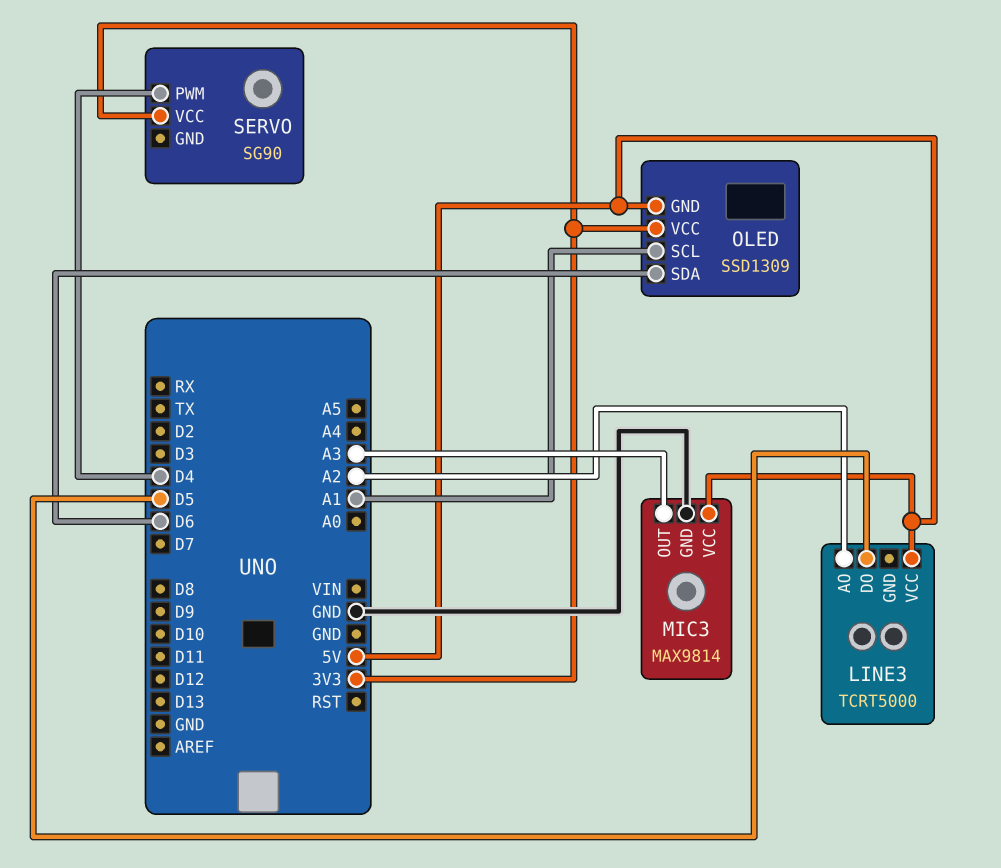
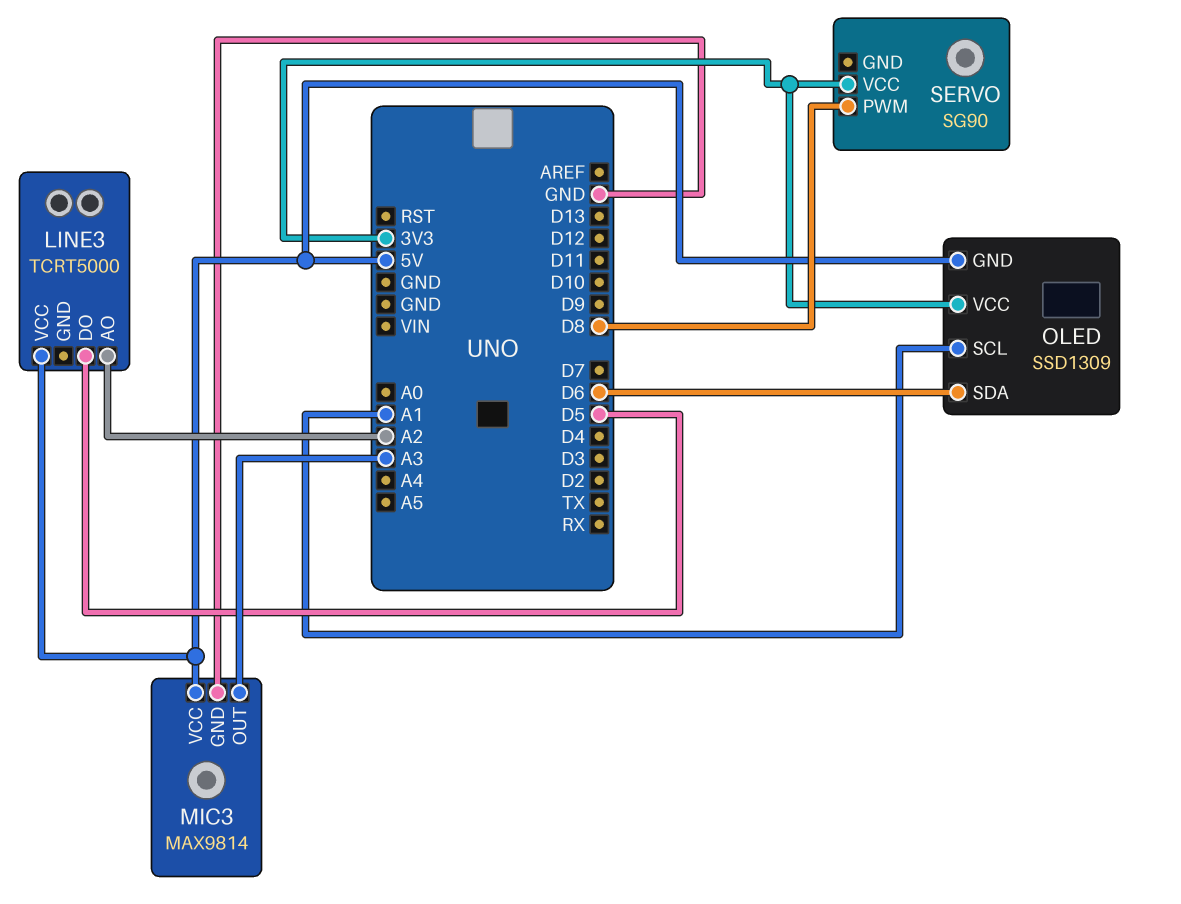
SERVO pin PWM: D4 -> D8

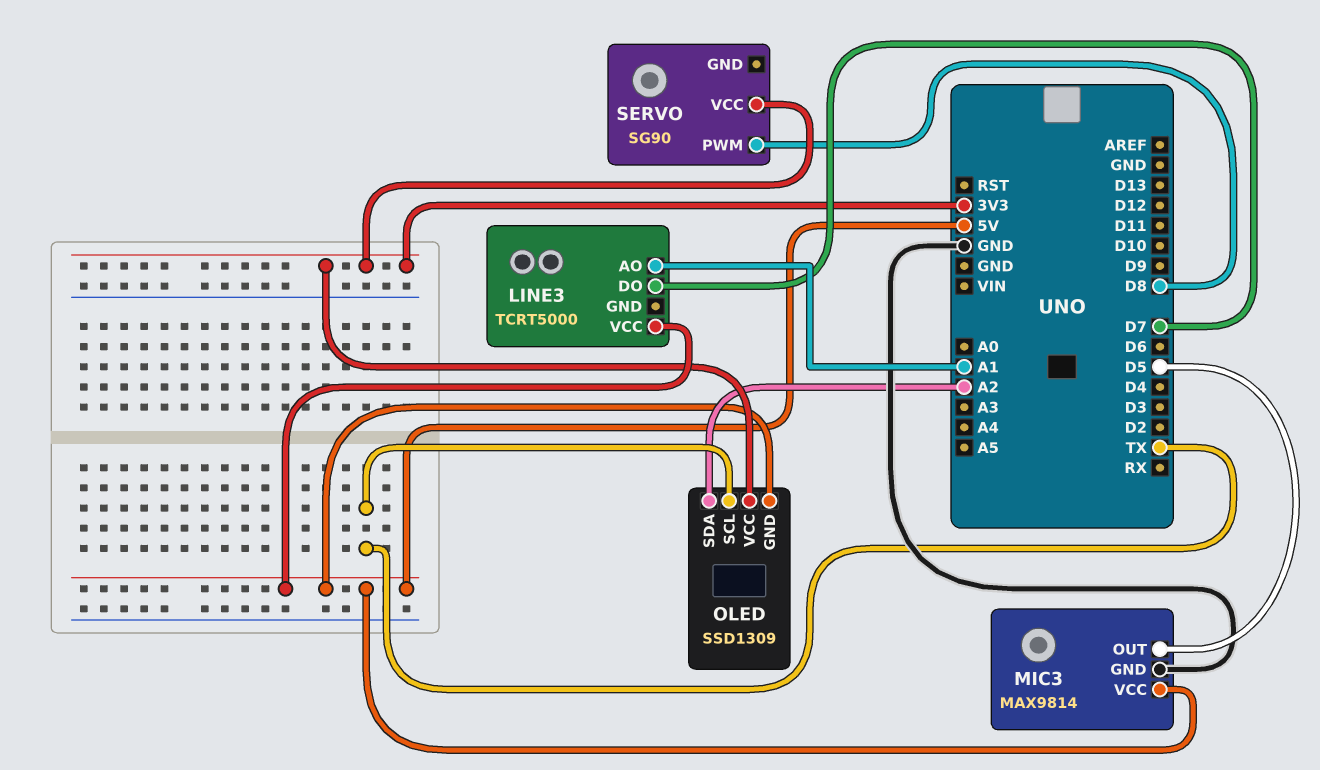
LINE3 pin AO: A2 -> A1
LINE3 pin DO: D5 -> D7
MIC3 pin OUT: A3 -> D5
OLED pin SCL: A1 -> TX
OLED pin SDA: D6 -> A2

